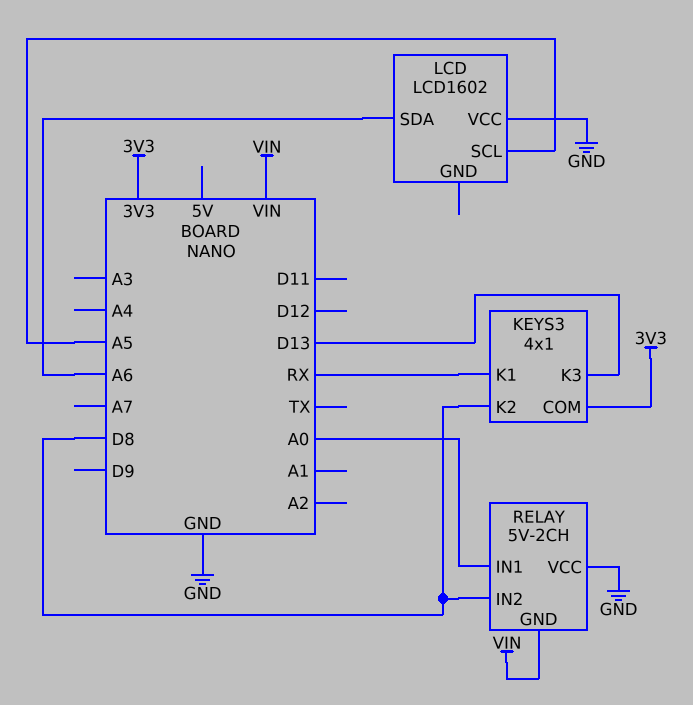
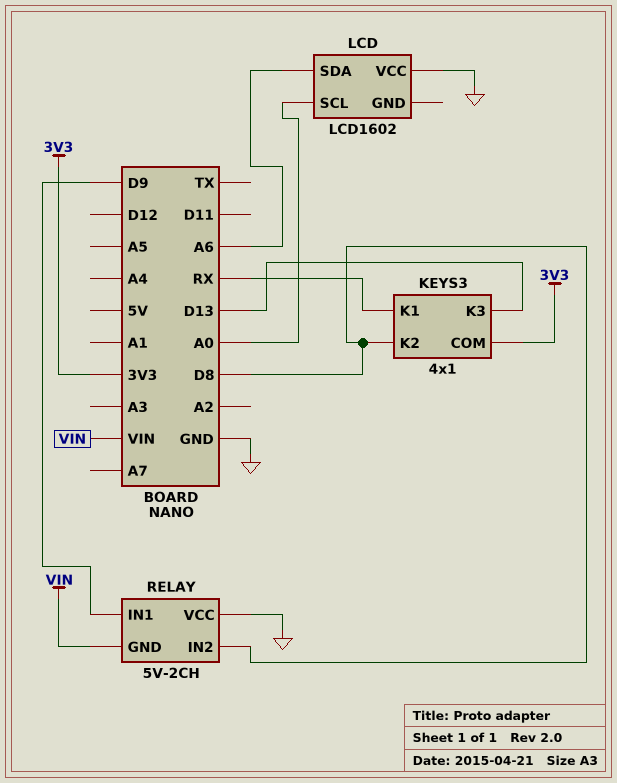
LCD pin SCL: A5 -> A0
RELAY pin IN1: A0 -> D9

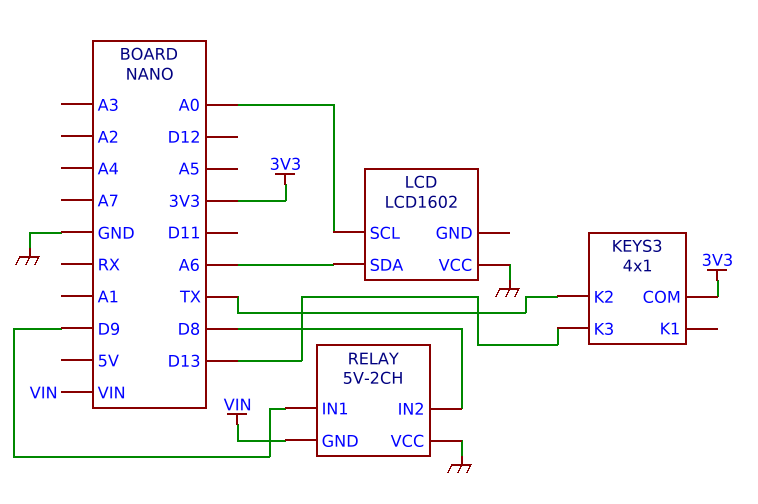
KEYS3 pin K1: RX -> none
KEYS3 pin K2: D8 -> TX

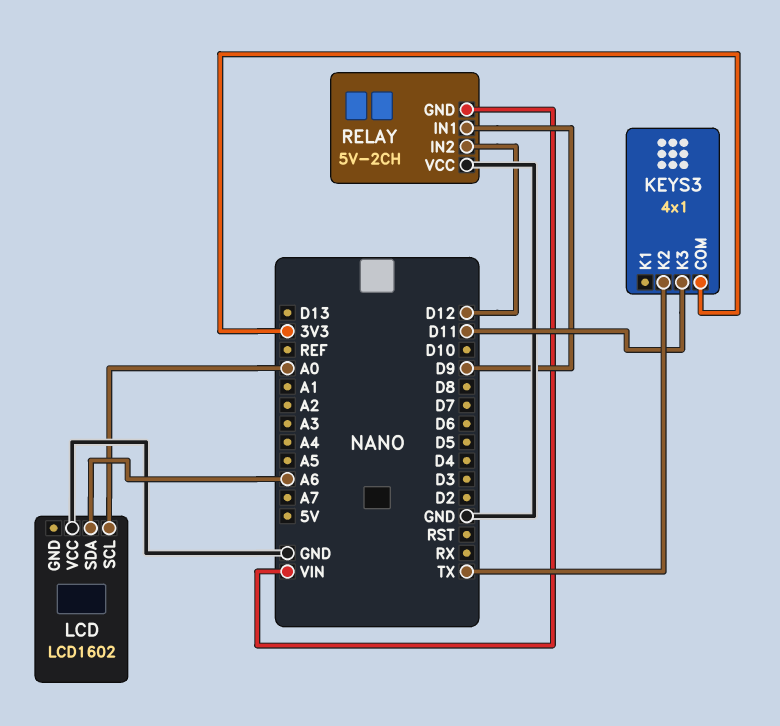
KEYS3 pin K3: D13 -> D11
RELAY pin IN2: D8 -> D12

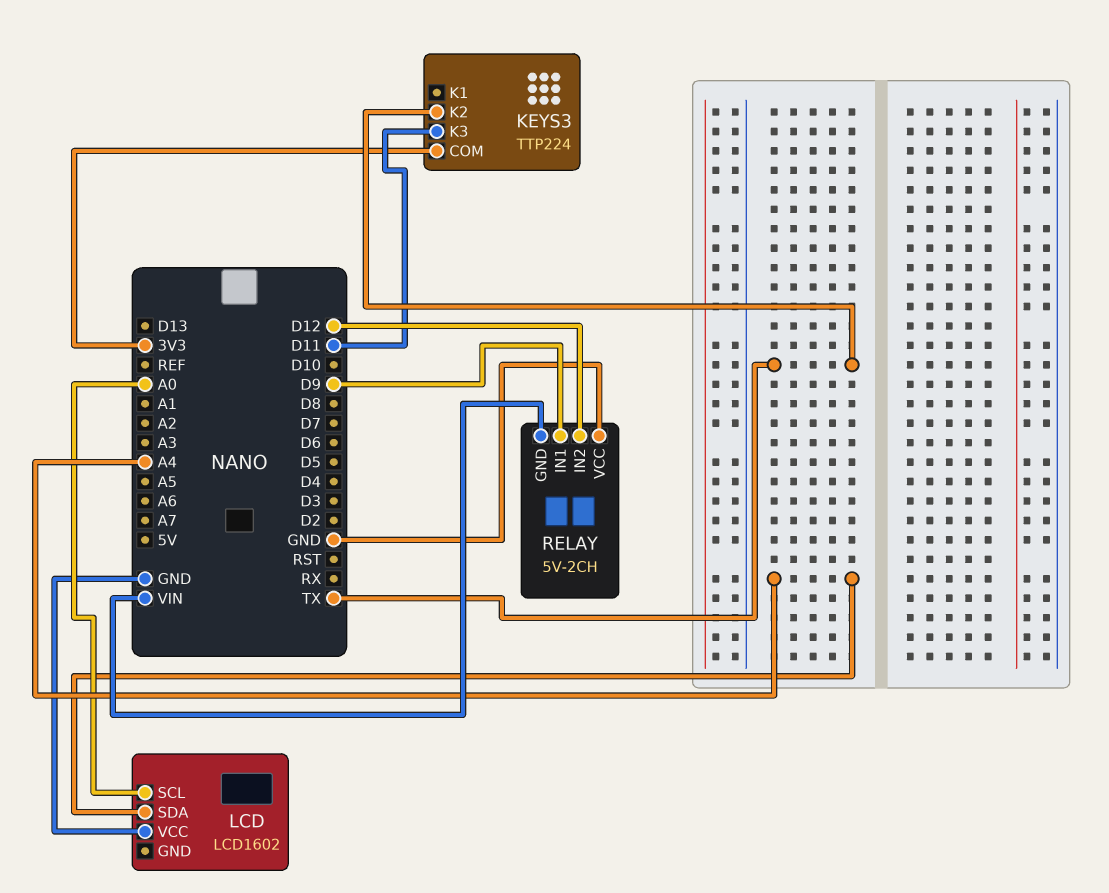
KEYS3: 4x1 -> TTP224
LCD pin SDA: A6 -> A4

